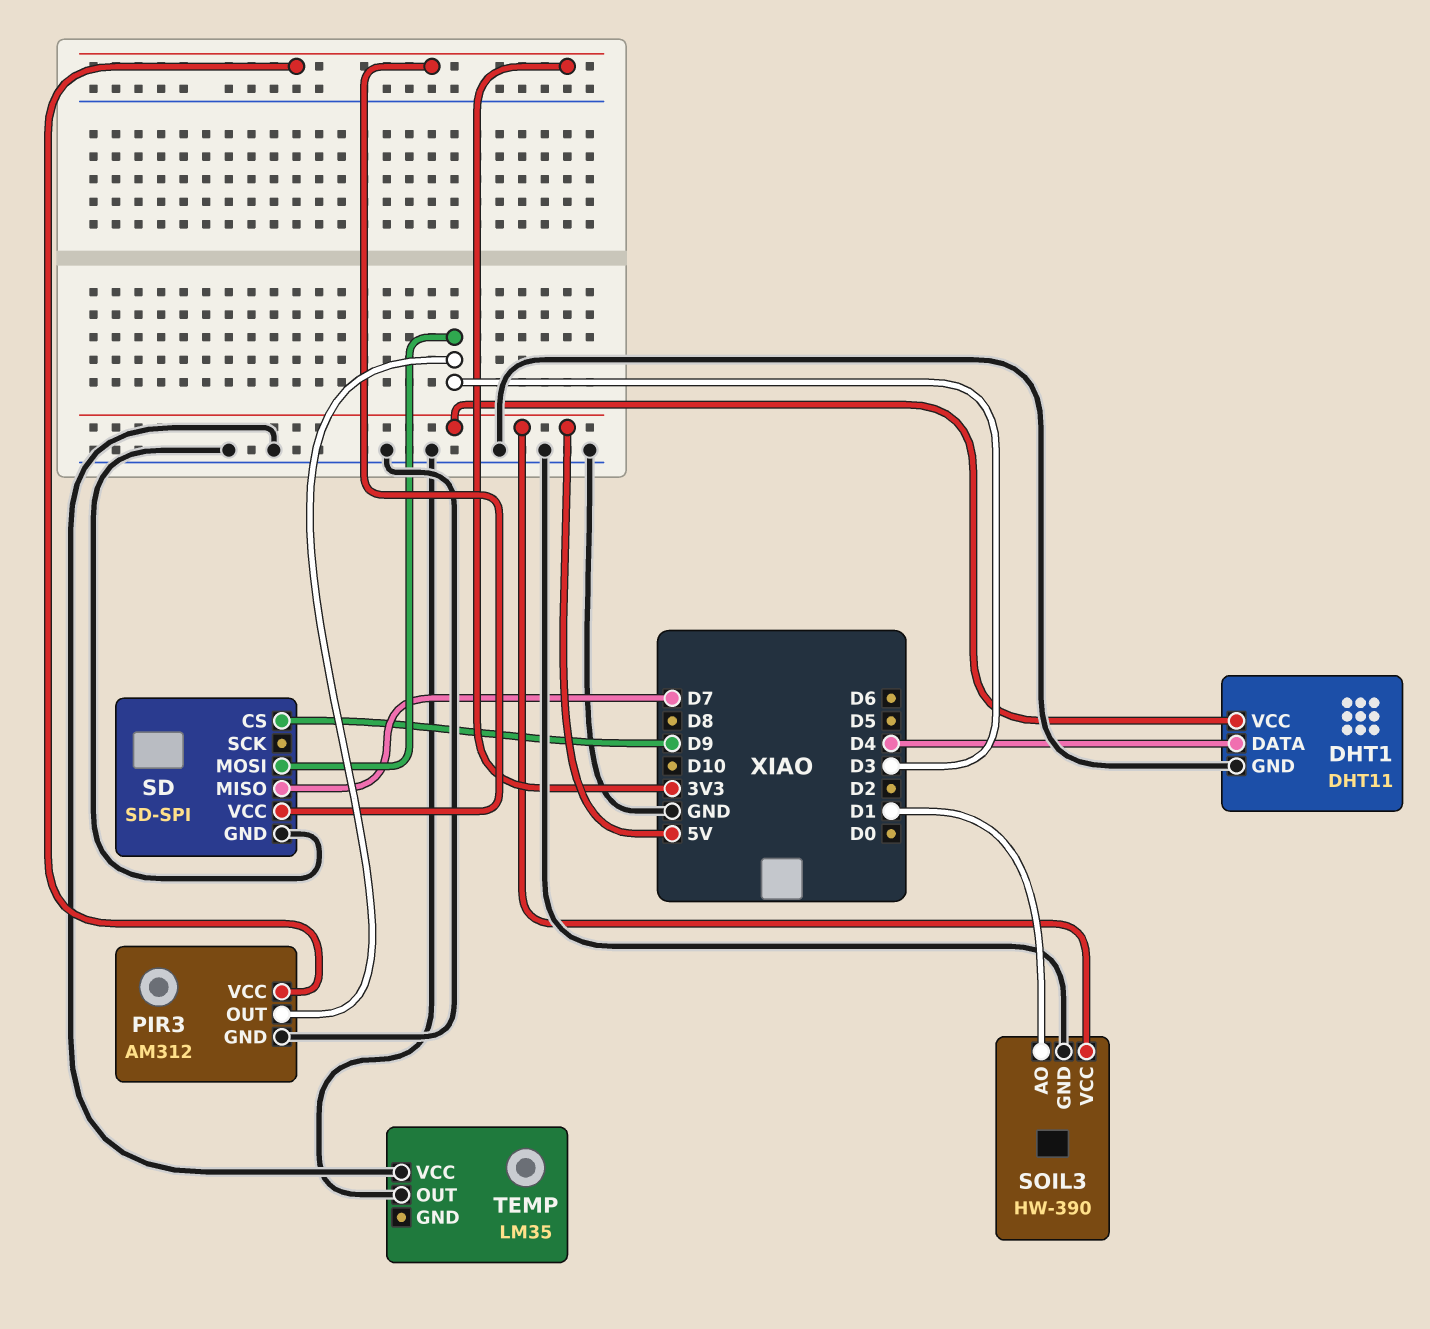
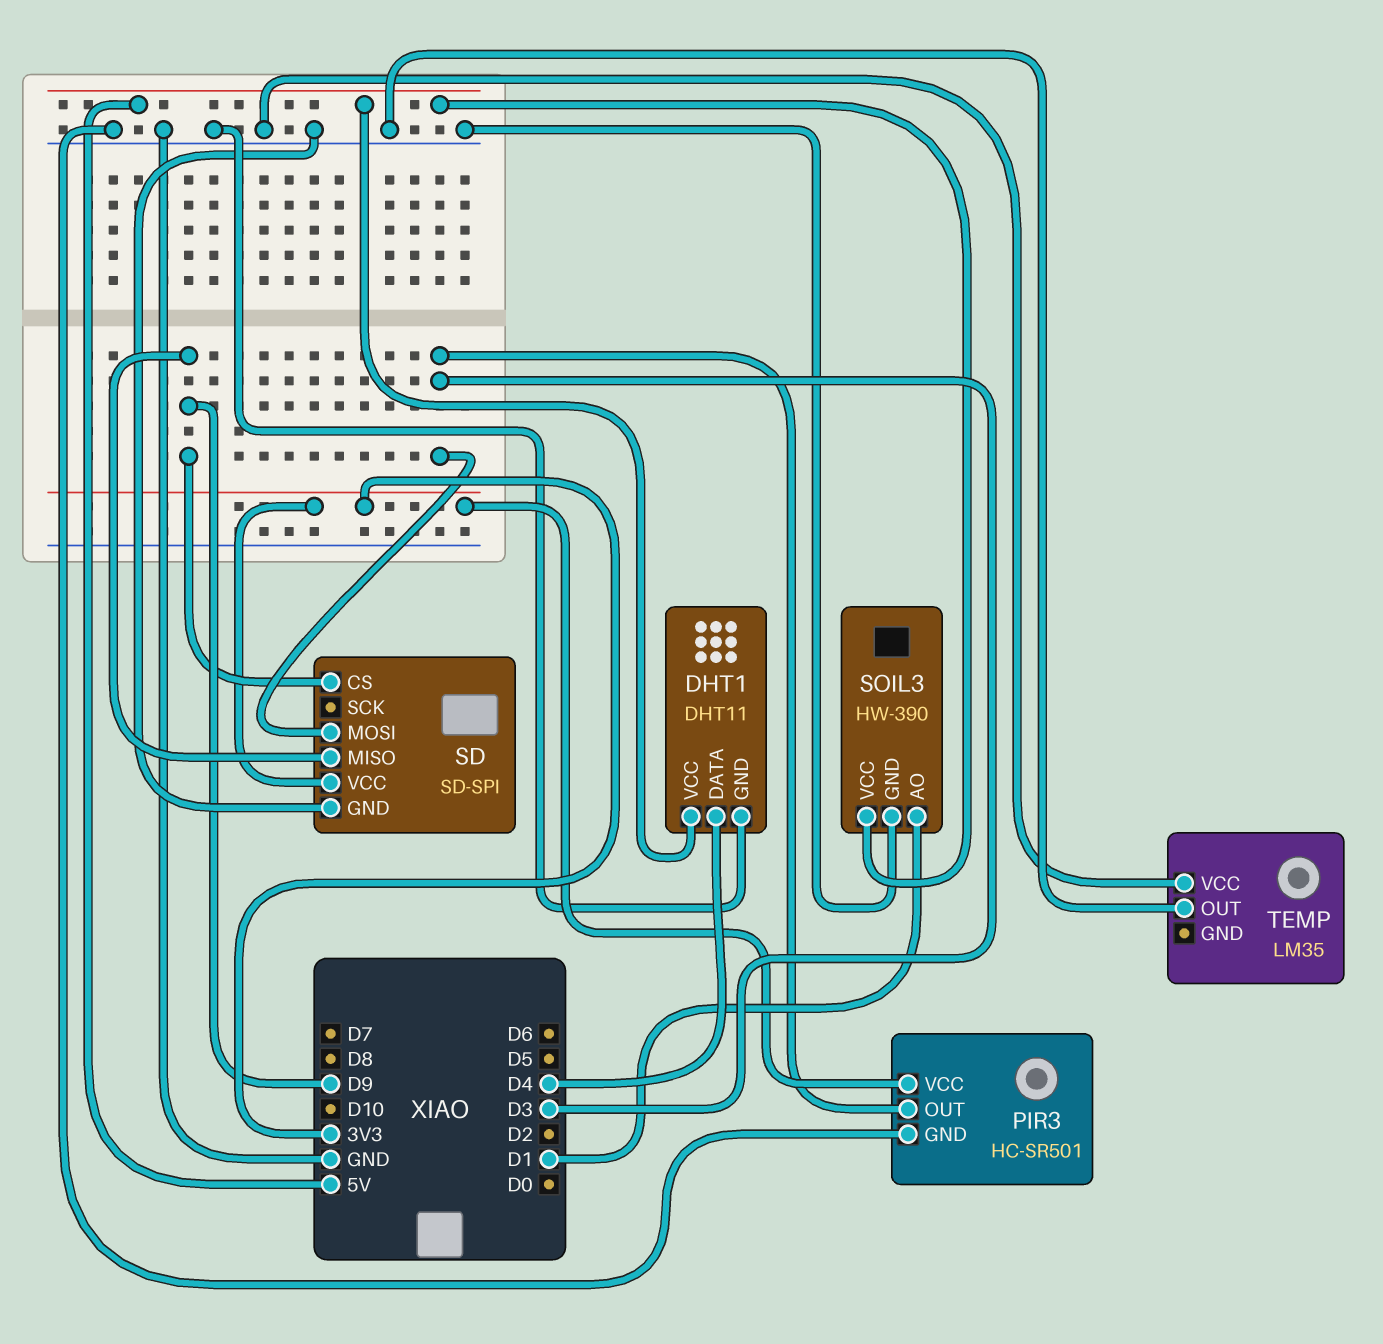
PIR3: AM312 -> HC-SR501
SD pin MISO: D7 -> D9

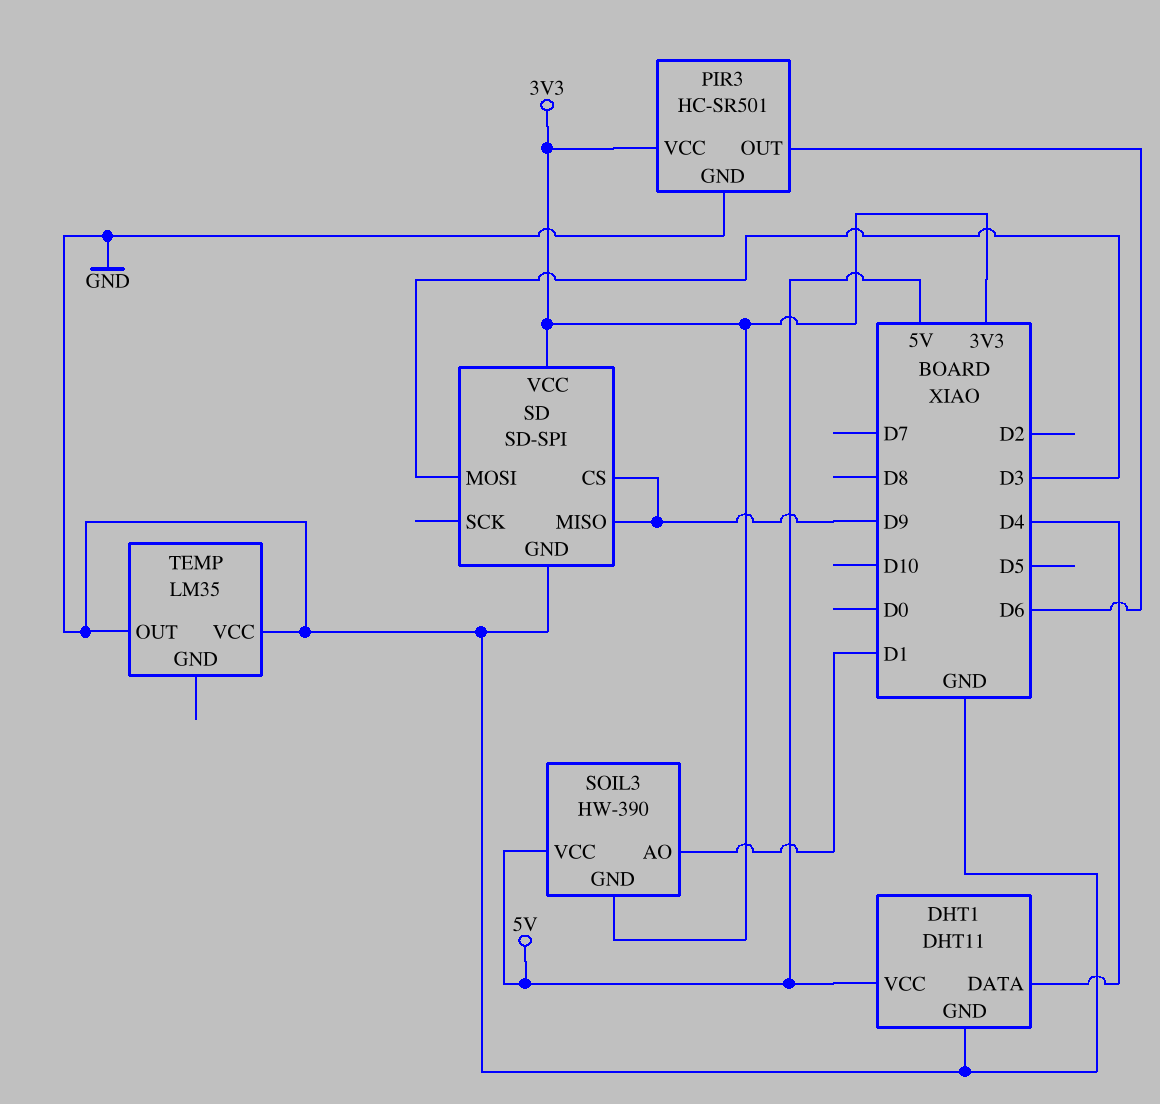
PIR3 pin OUT: D3 -> D6
SOIL3 pin GND: GND -> 3V3

